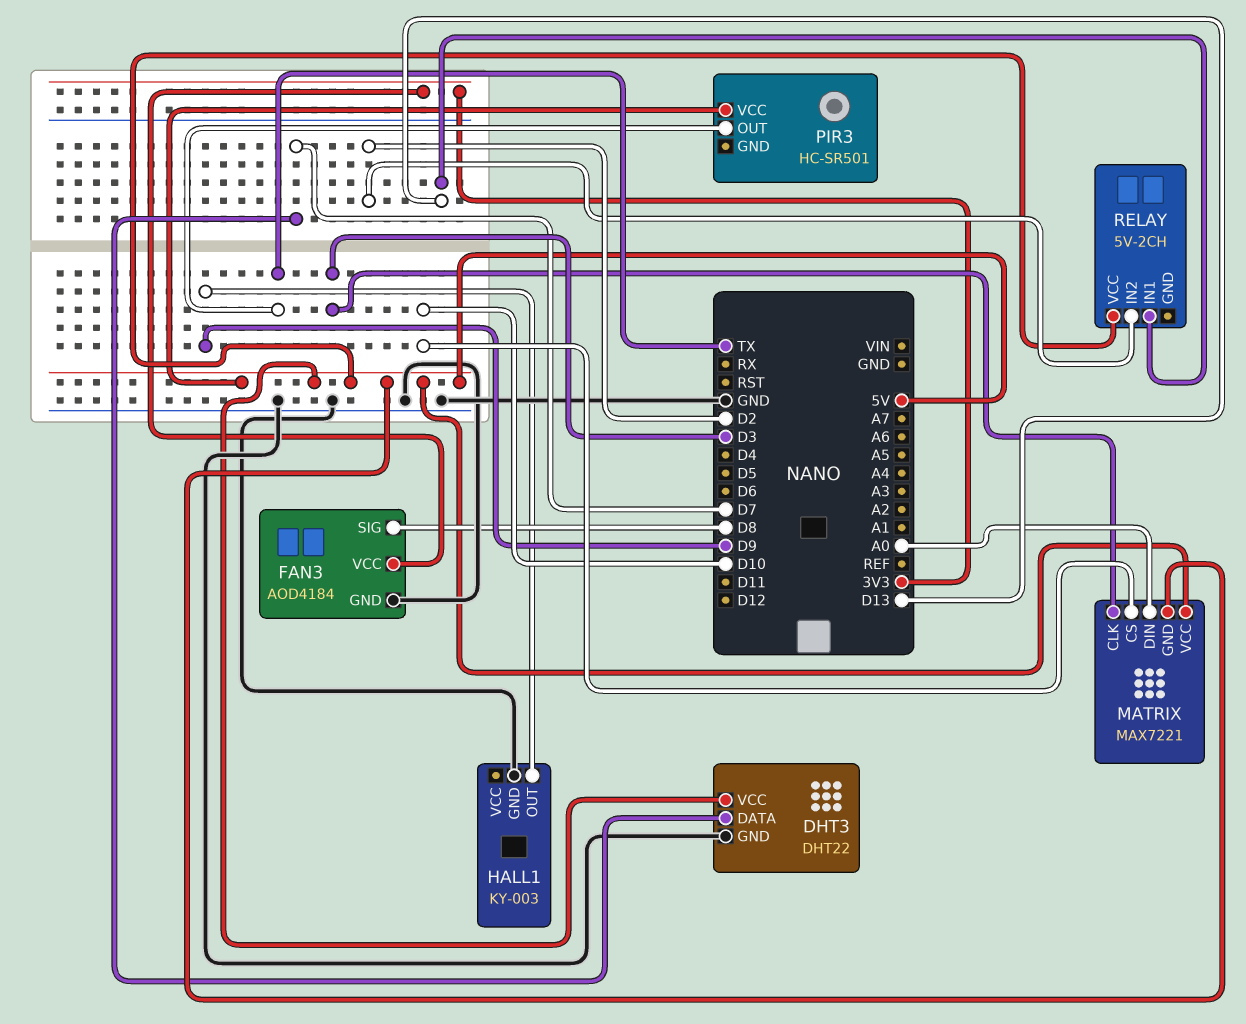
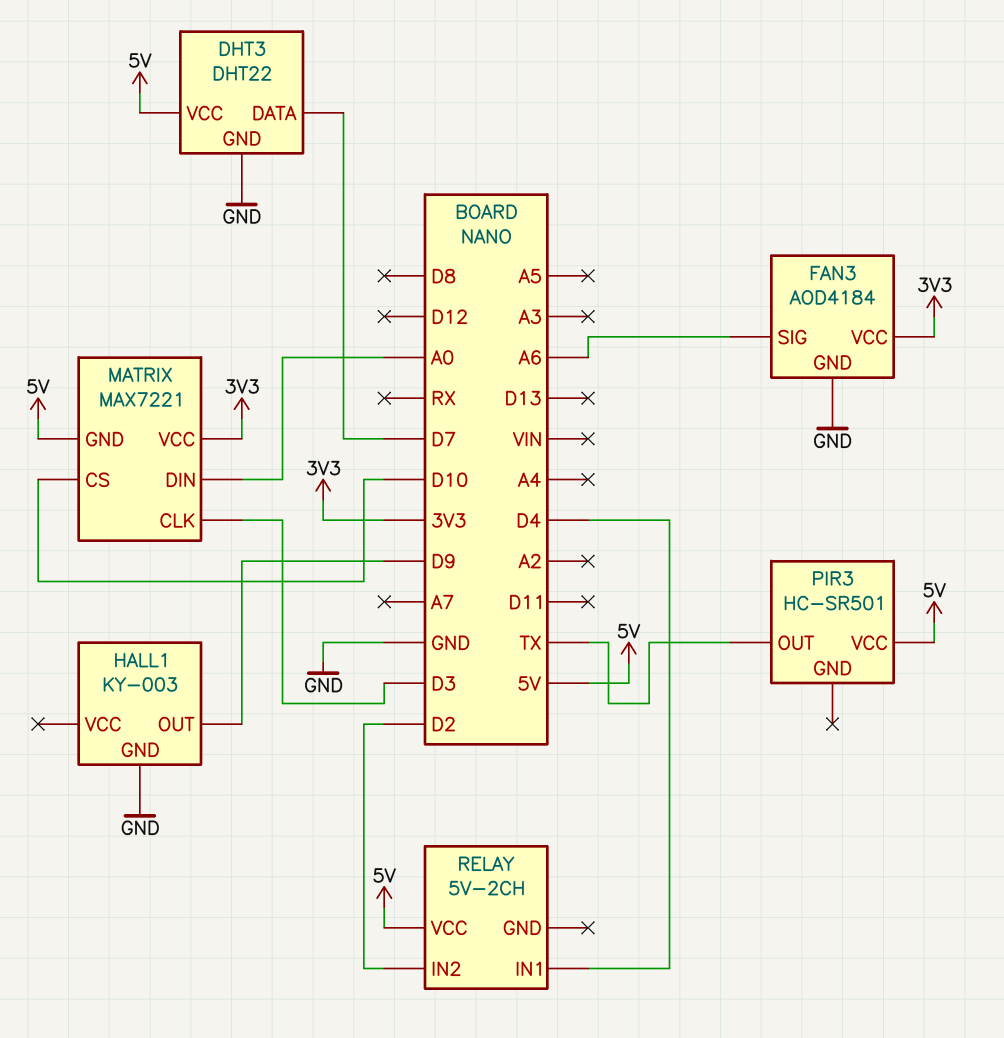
FAN3 pin SIG: D8 -> A6
MATRIX pin VCC: 5V -> 3V3
RELAY pin IN1: D13 -> D4

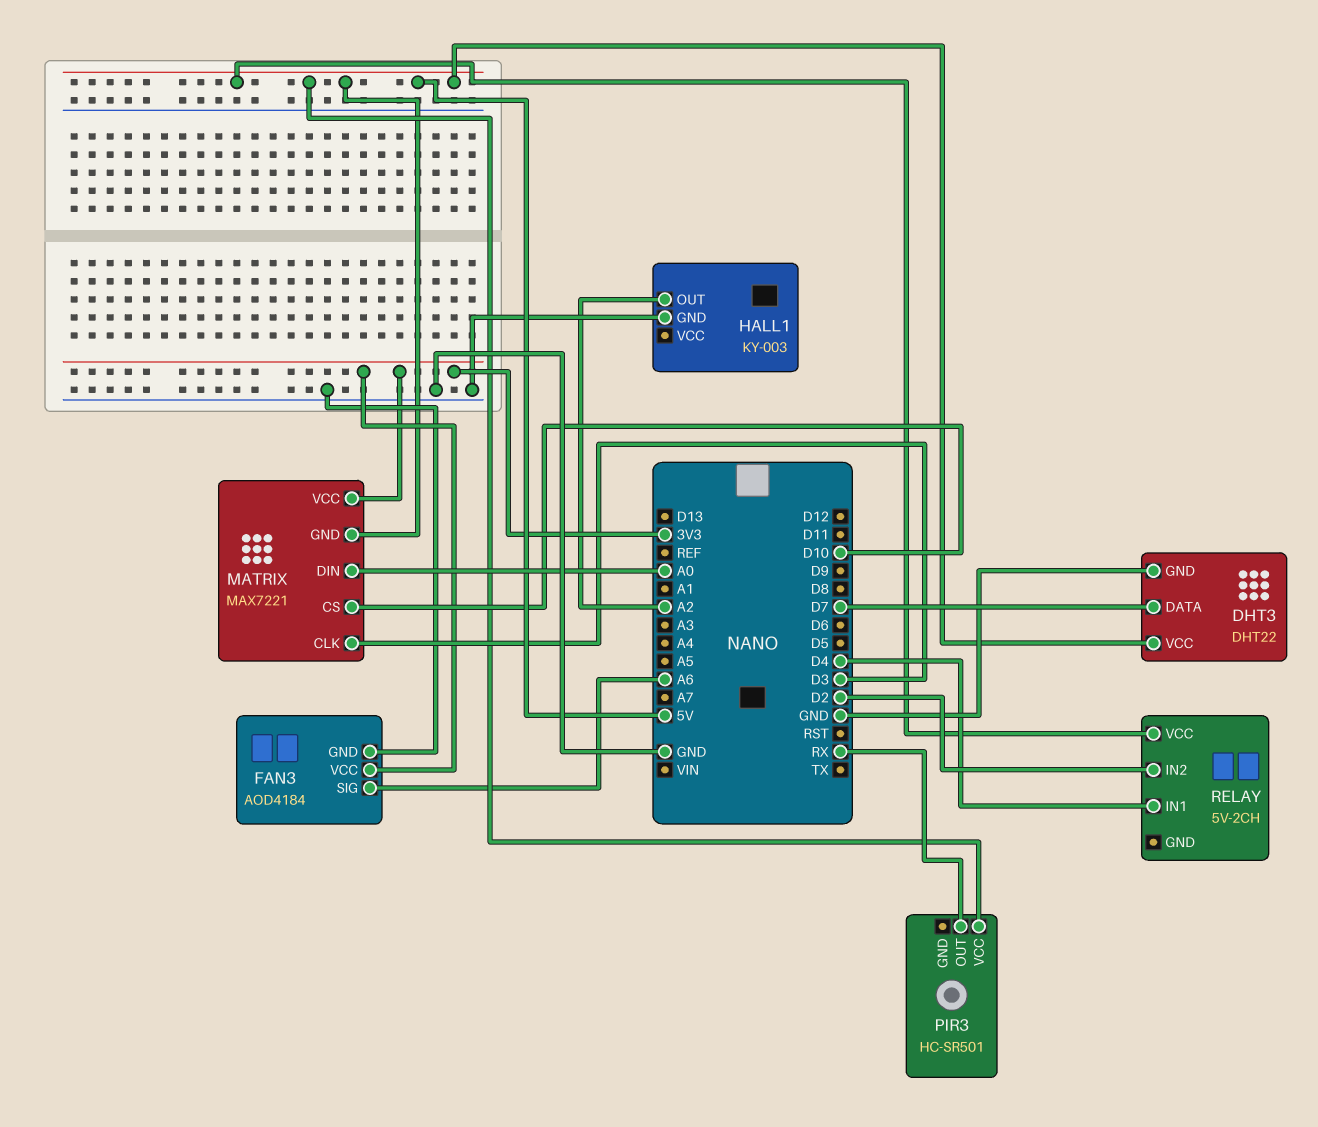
HALL1 pin OUT: D9 -> A2
PIR3 pin OUT: TX -> RX

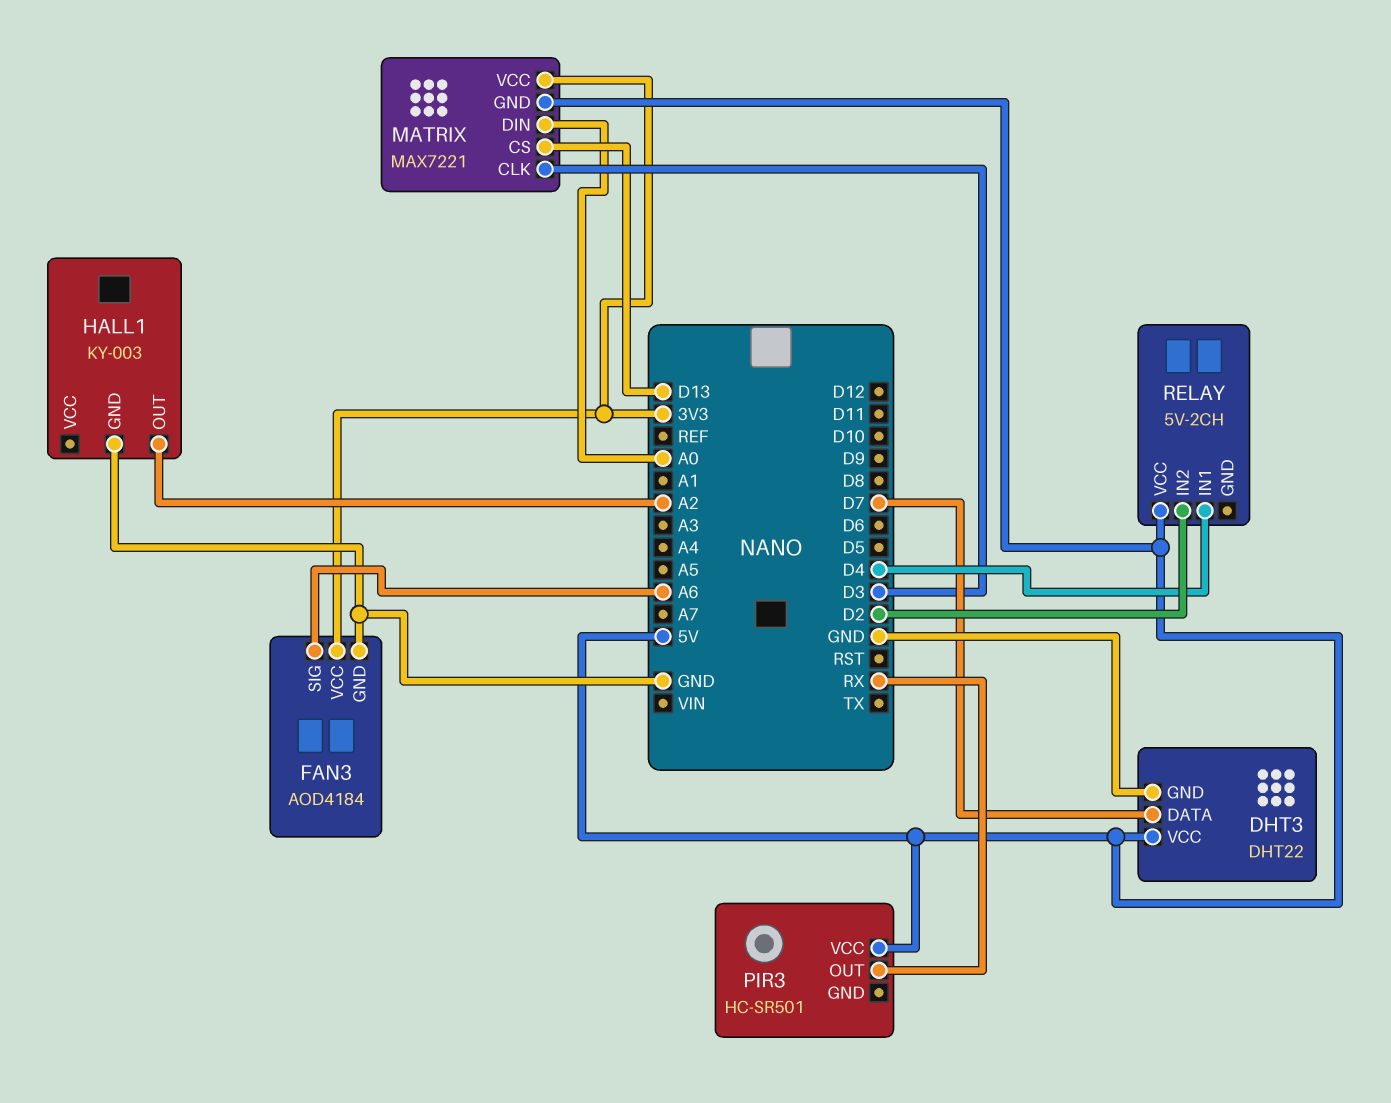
MATRIX pin CS: D10 -> D13

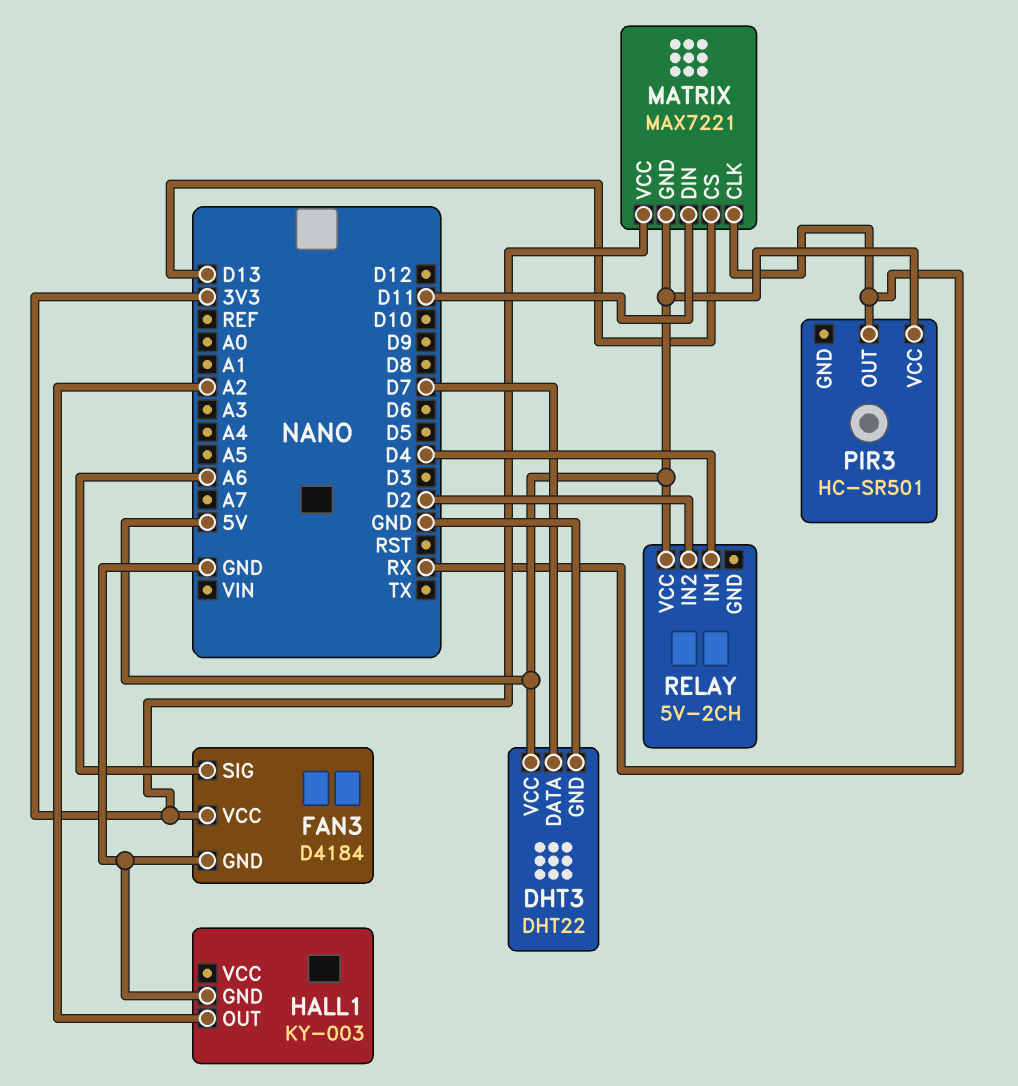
FAN3: AOD4184 -> D4184
MATRIX pin CLK: D3 -> RX
MATRIX pin DIN: A0 -> D11

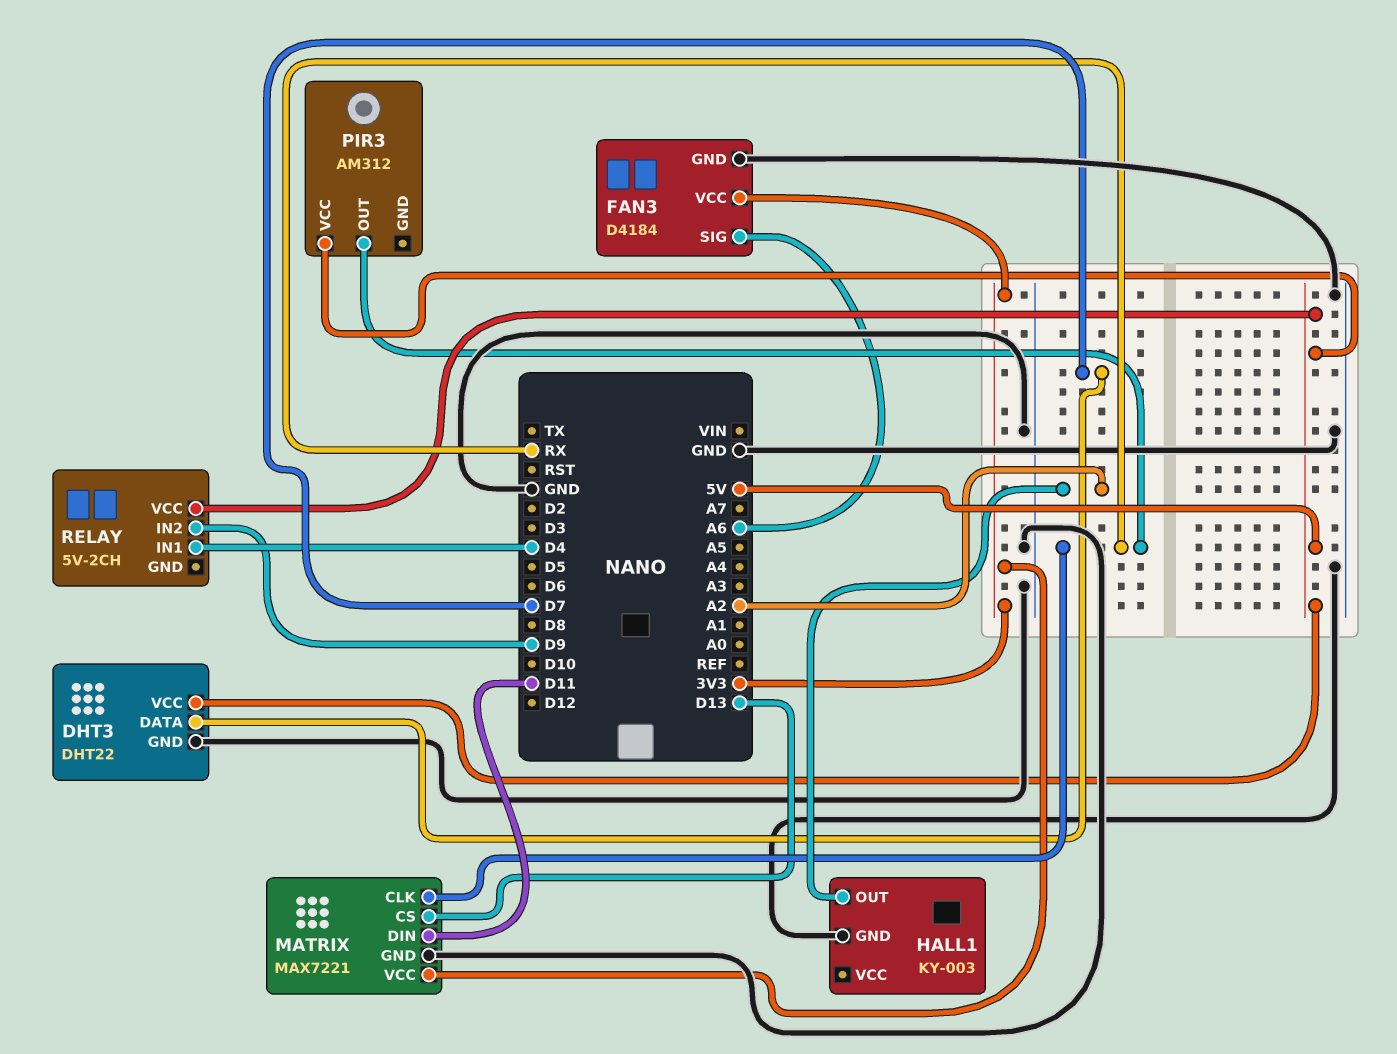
MATRIX pin GND: 5V -> GND
PIR3: HC-SR501 -> AM312
RELAY pin IN2: D2 -> D9

